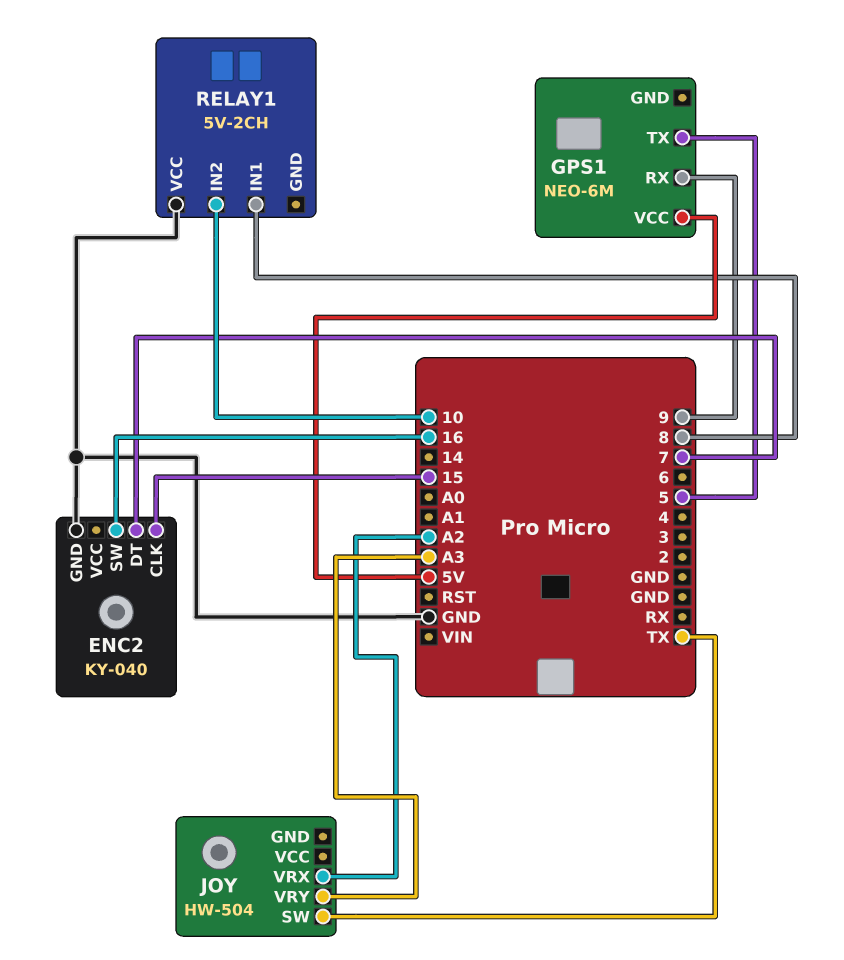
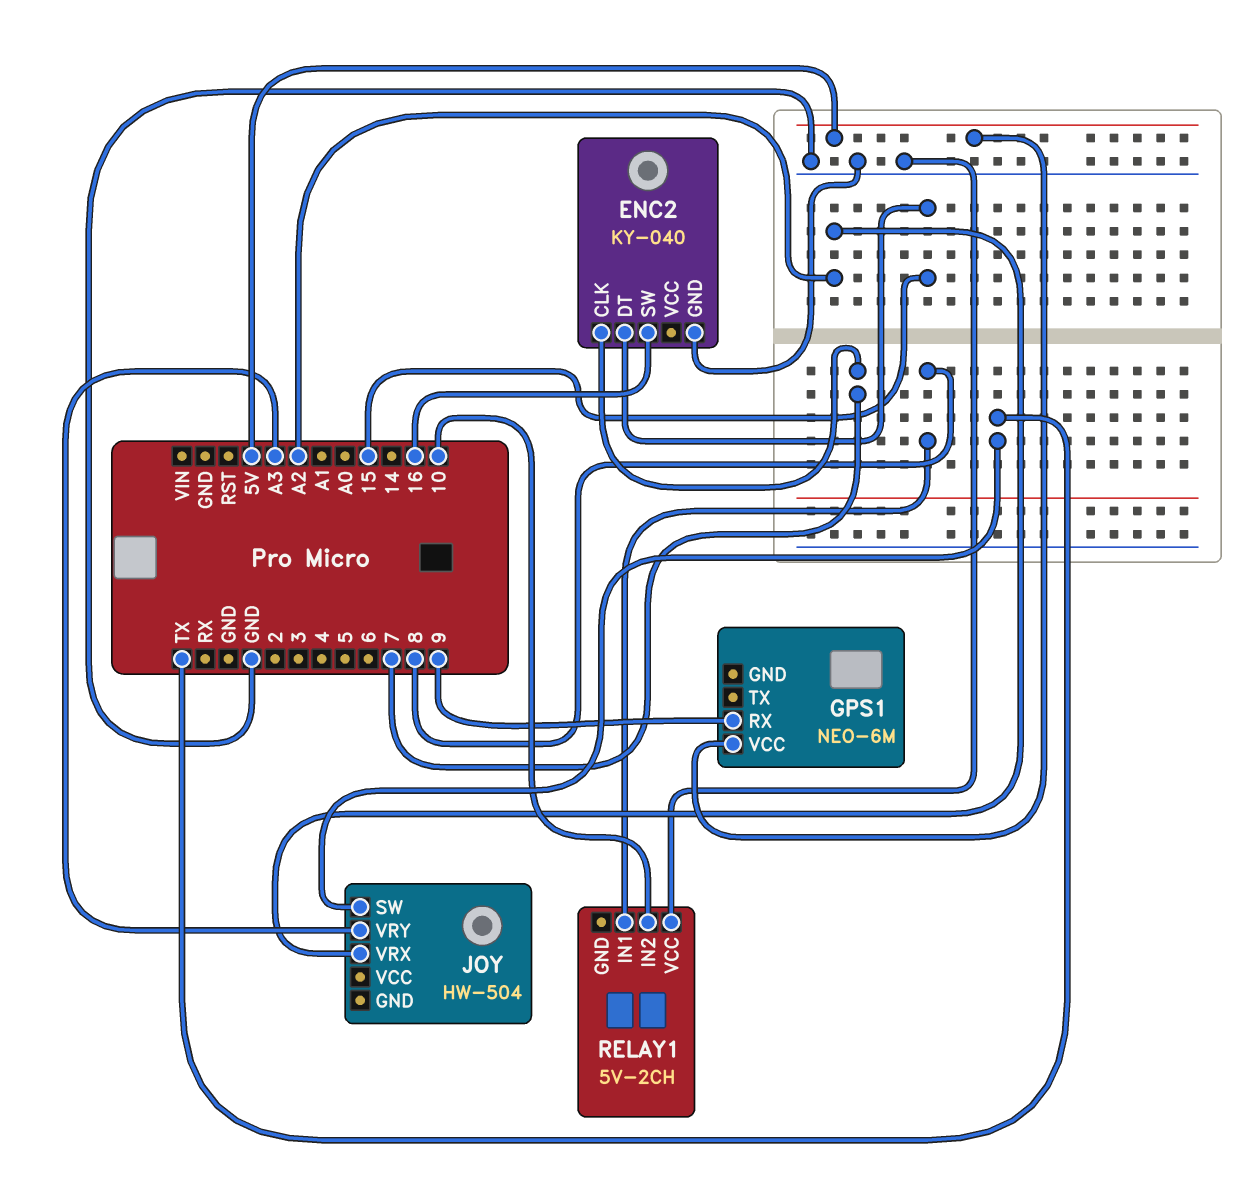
ENC2 pin CLK: 15 -> 7
ENC2 pin DT: 7 -> 15
GPS1 pin TX: 5 -> none

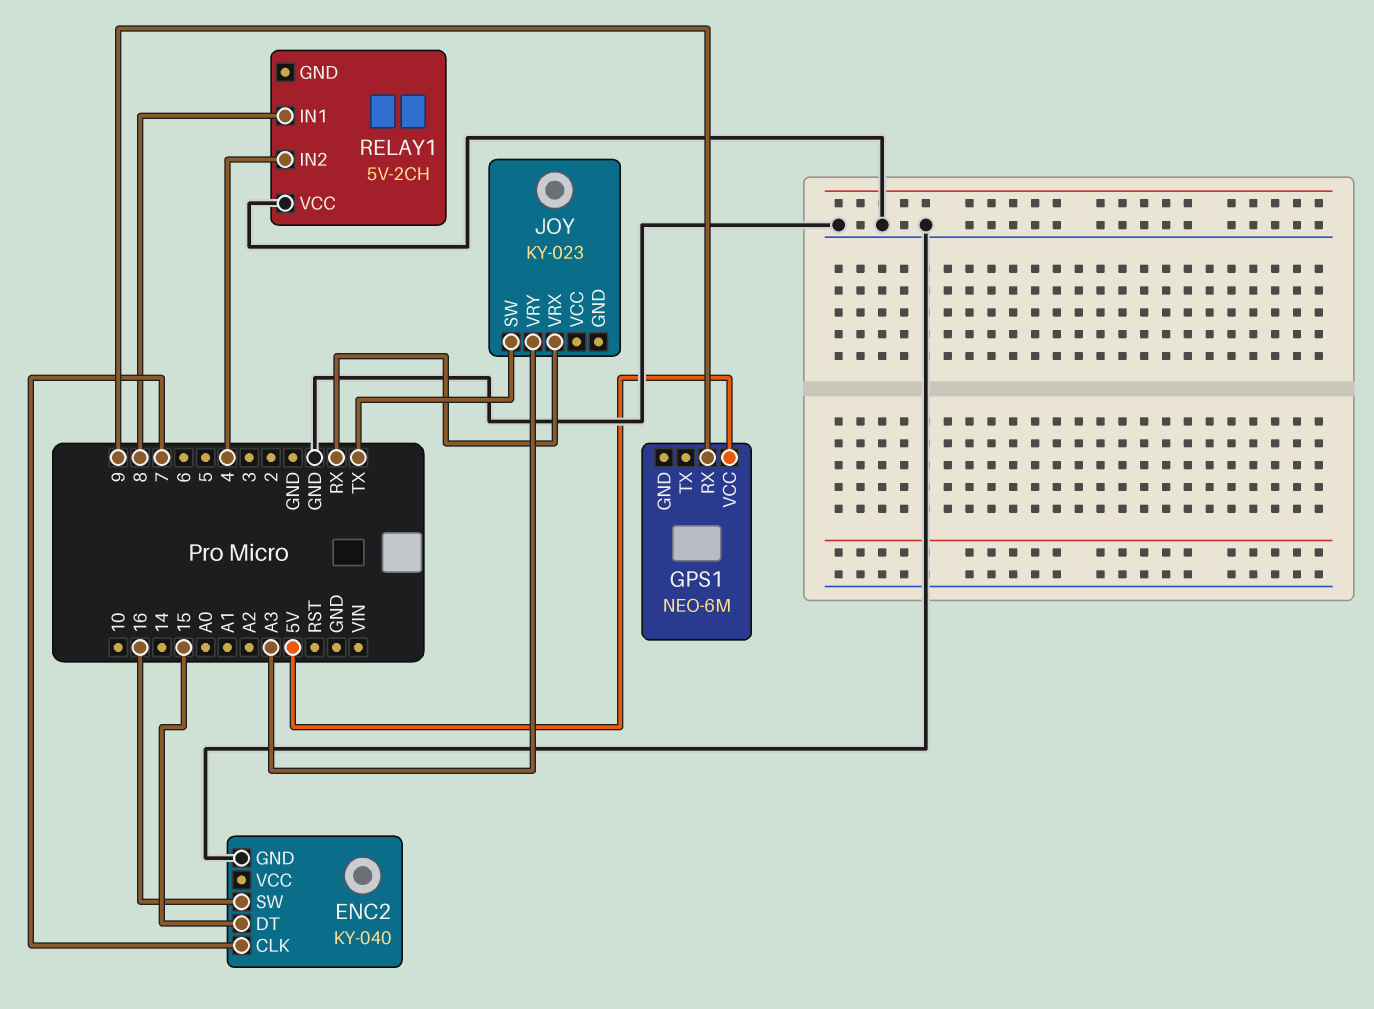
JOY: HW-504 -> KY-023
JOY pin VRX: A2 -> RX
RELAY1 pin IN2: 10 -> 4

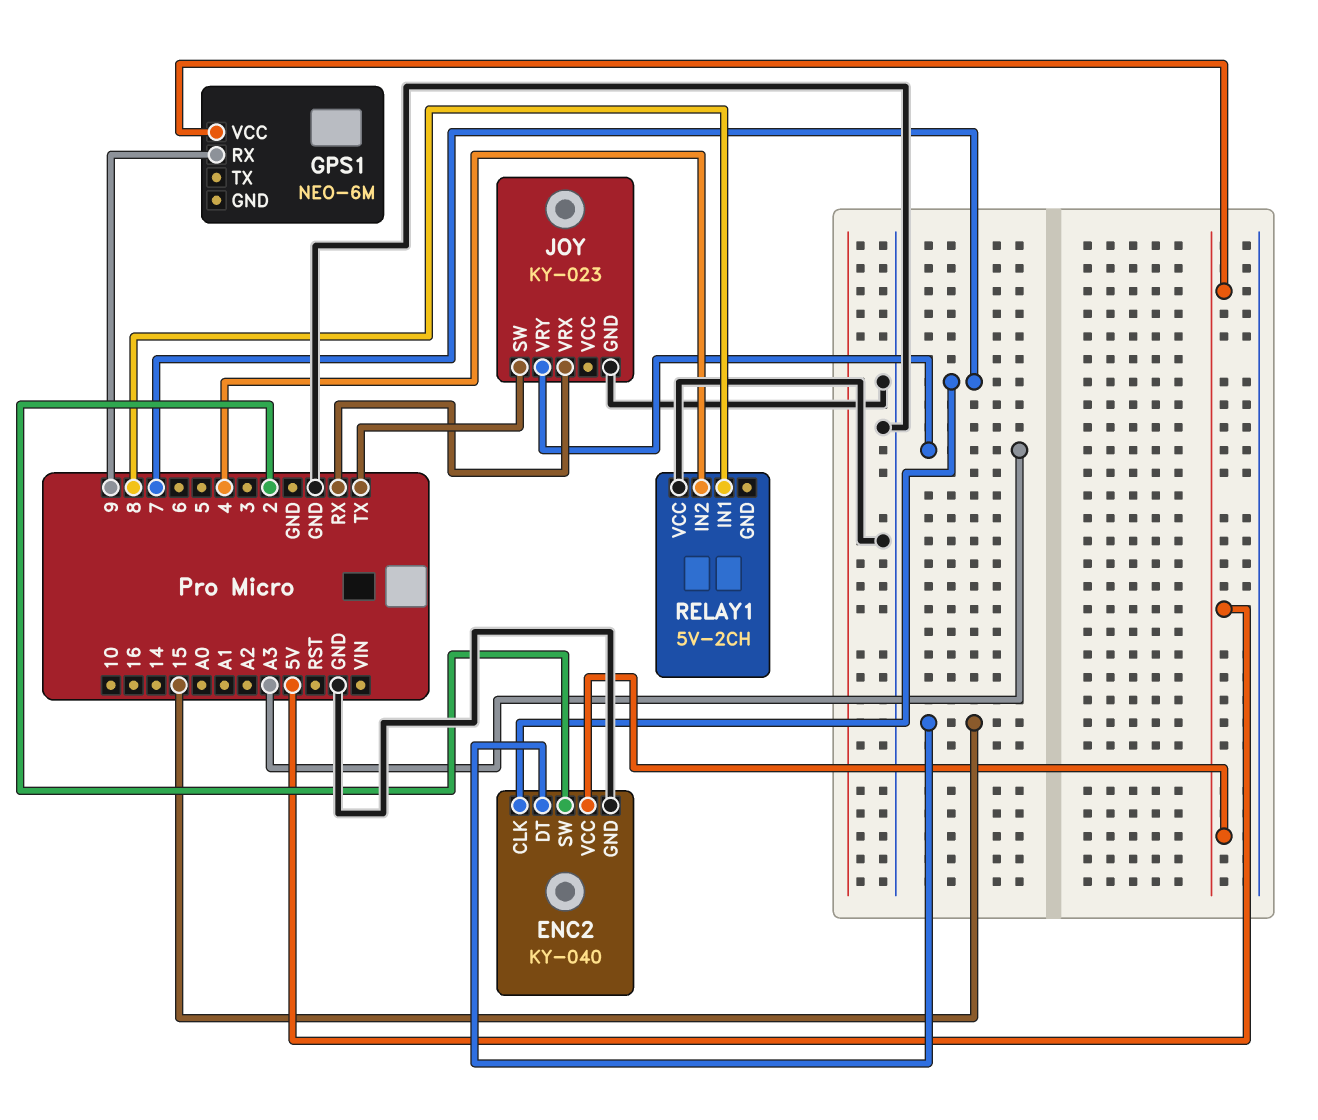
ENC2 pin SW: 16 -> 2
ENC2 pin VCC: none -> 5V
JOY pin GND: none -> GND

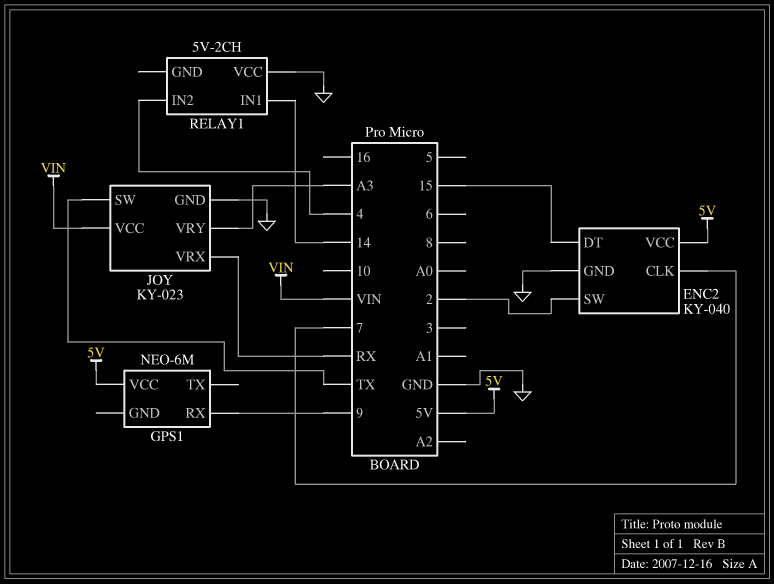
JOY pin VCC: none -> VIN
RELAY1 pin IN1: 8 -> 14

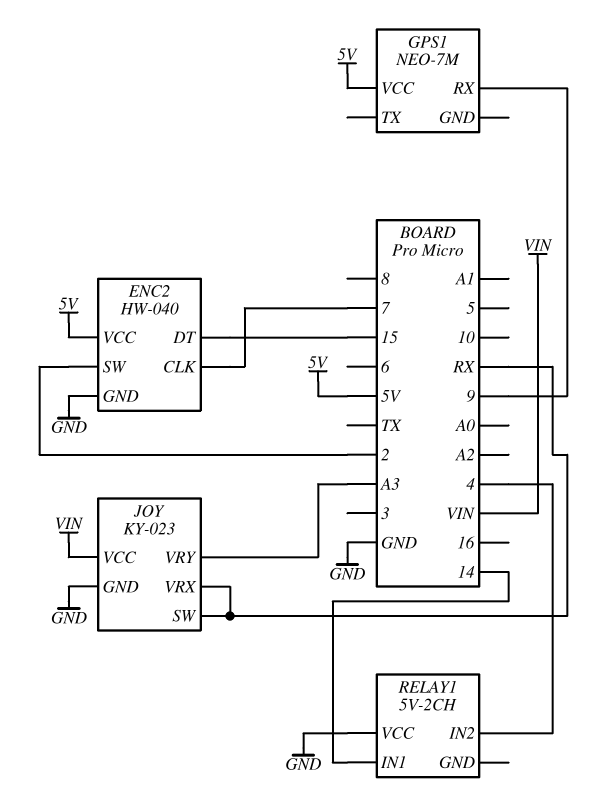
ENC2: KY-040 -> HW-040
GPS1: NEO-6M -> NEO-7M
JOY pin SW: TX -> RX

